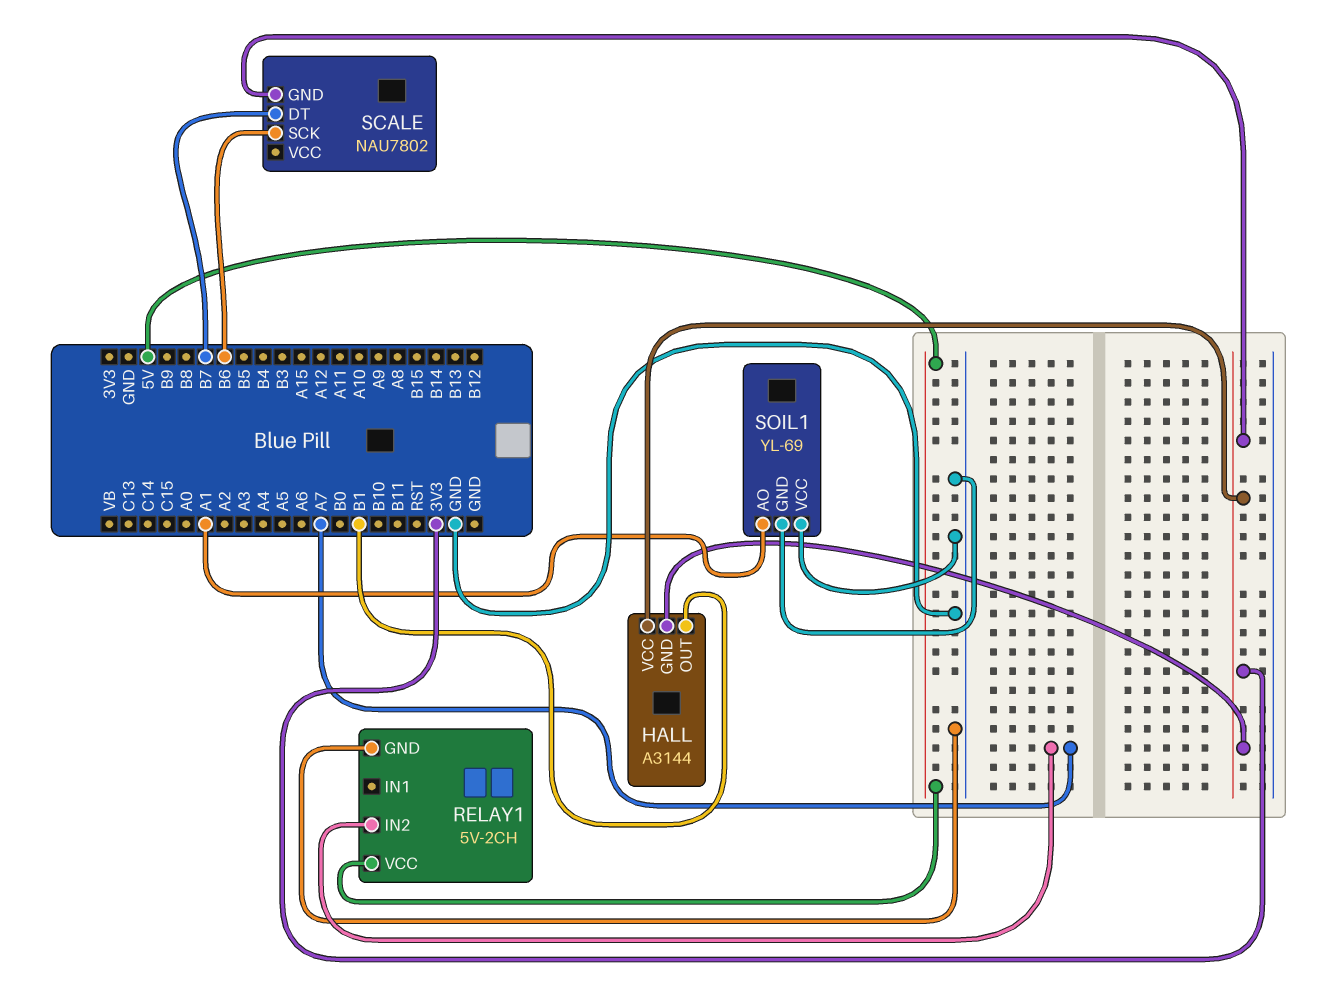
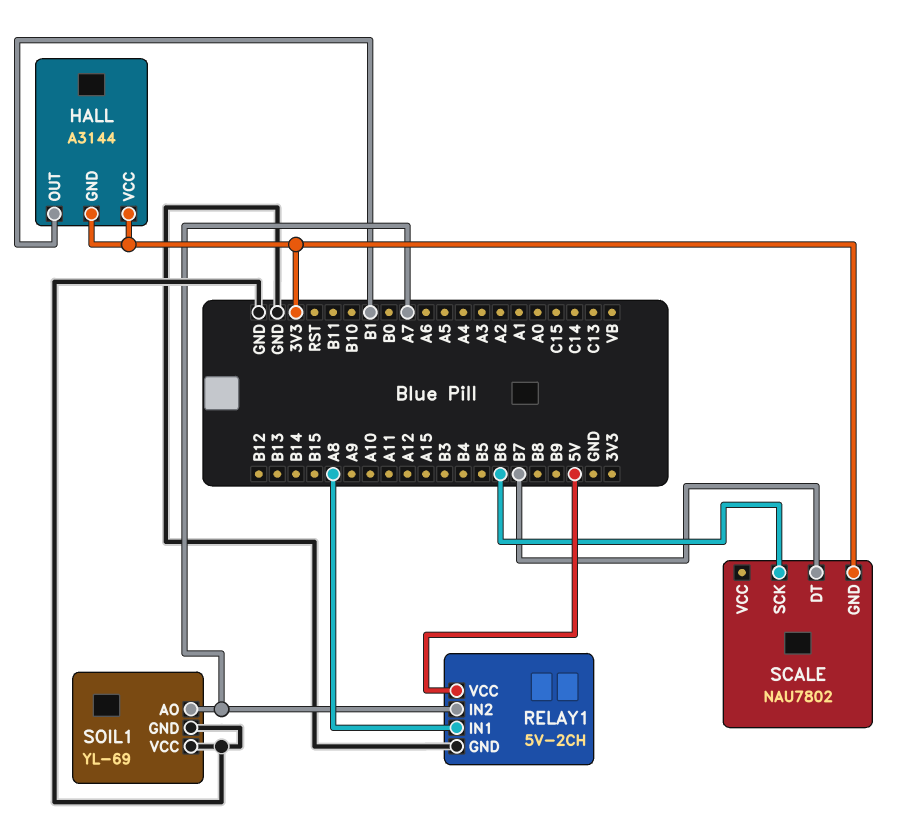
RELAY1 pin IN1: none -> A8
SOIL1 pin AO: A1 -> A7

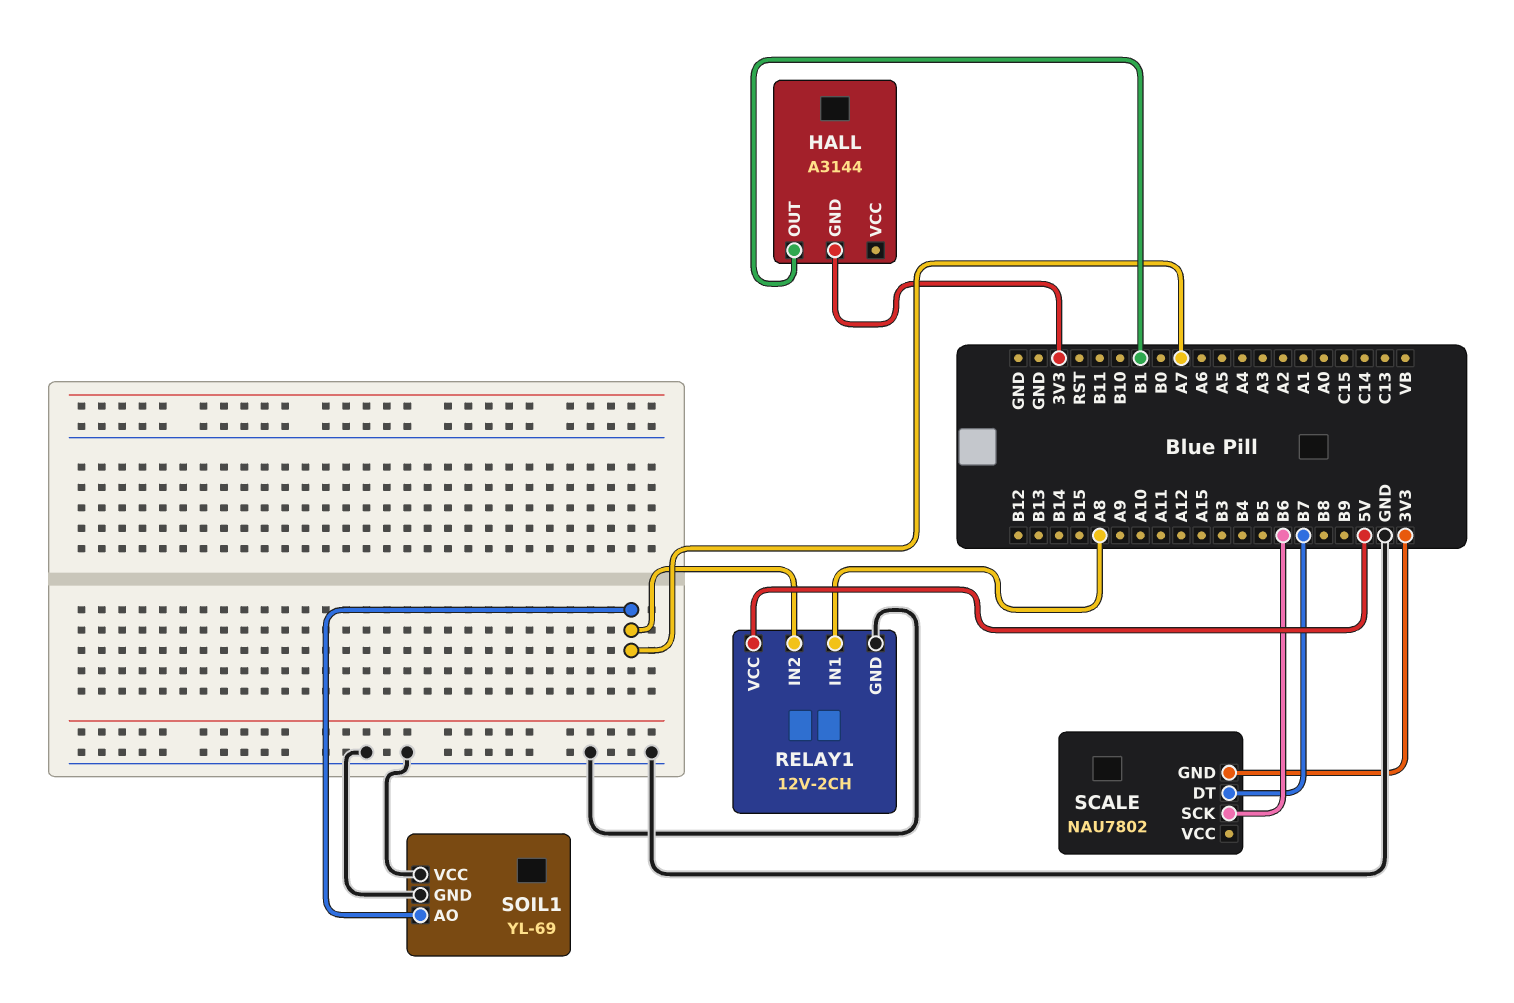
HALL pin VCC: 3V3 -> none
RELAY1: 5V-2CH -> 12V-2CH

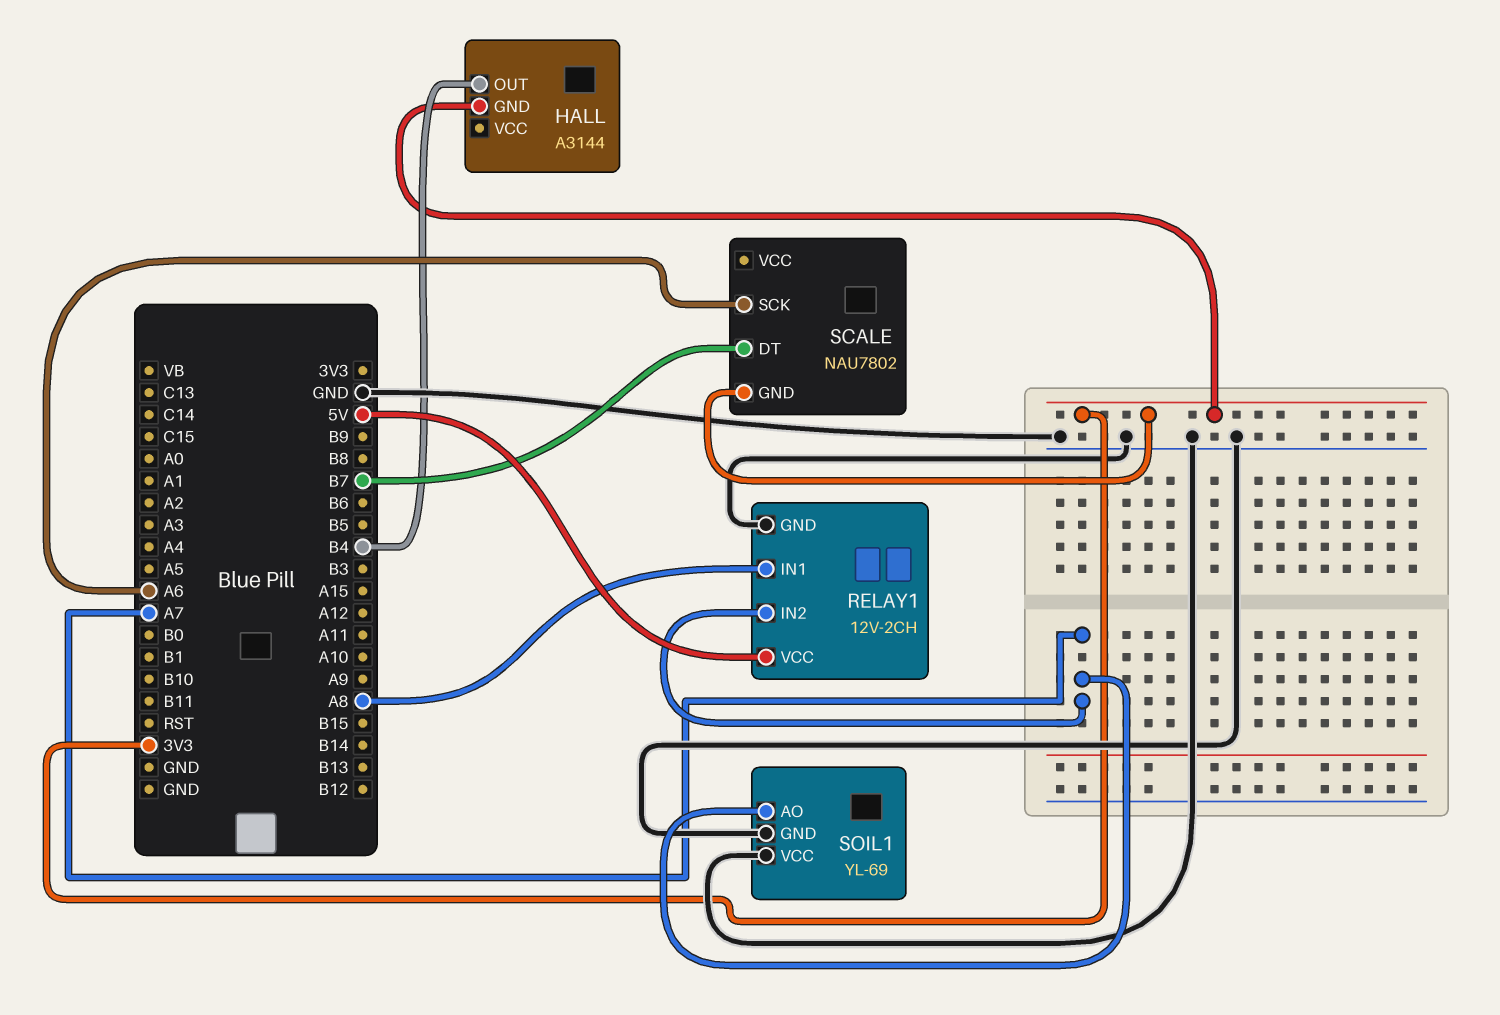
HALL pin OUT: B1 -> B4
SCALE pin SCK: B6 -> A6

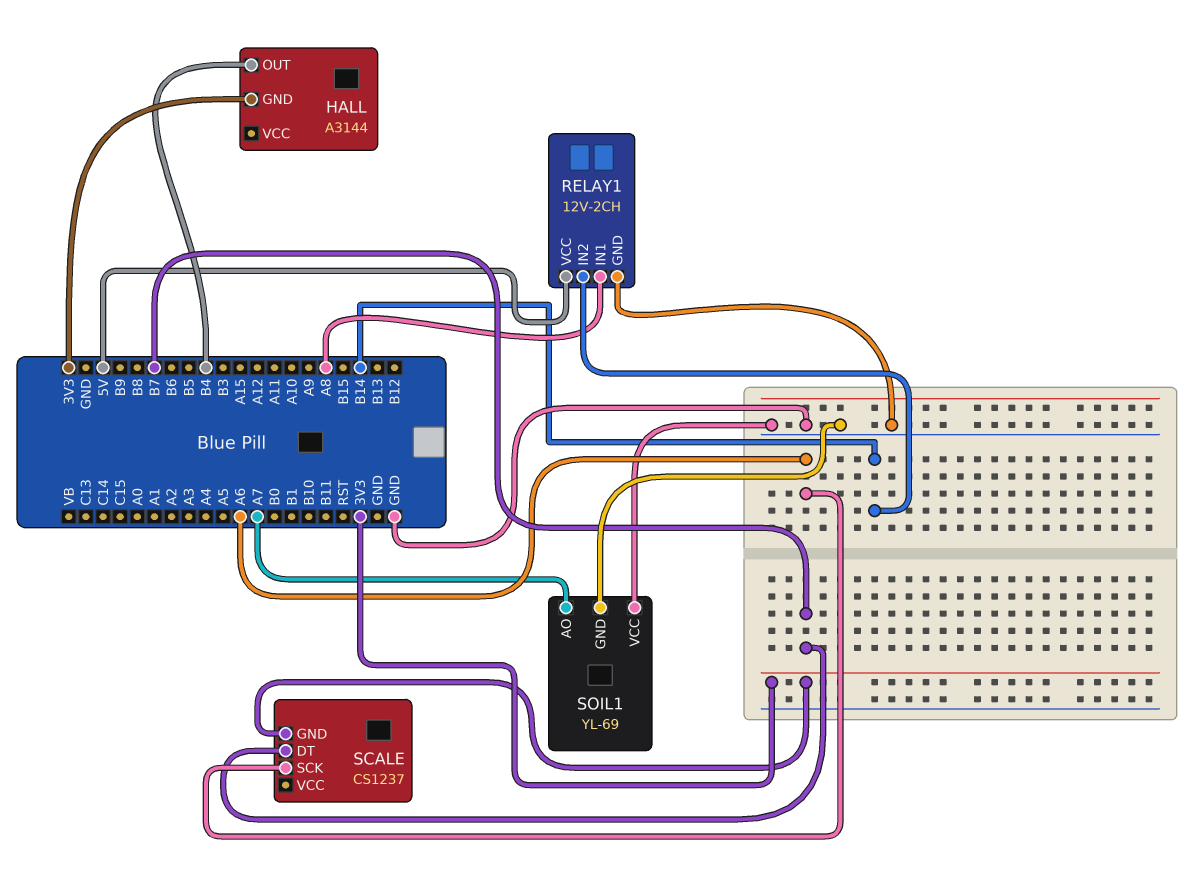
RELAY1 pin IN2: A7 -> B14
SCALE: NAU7802 -> CS1237

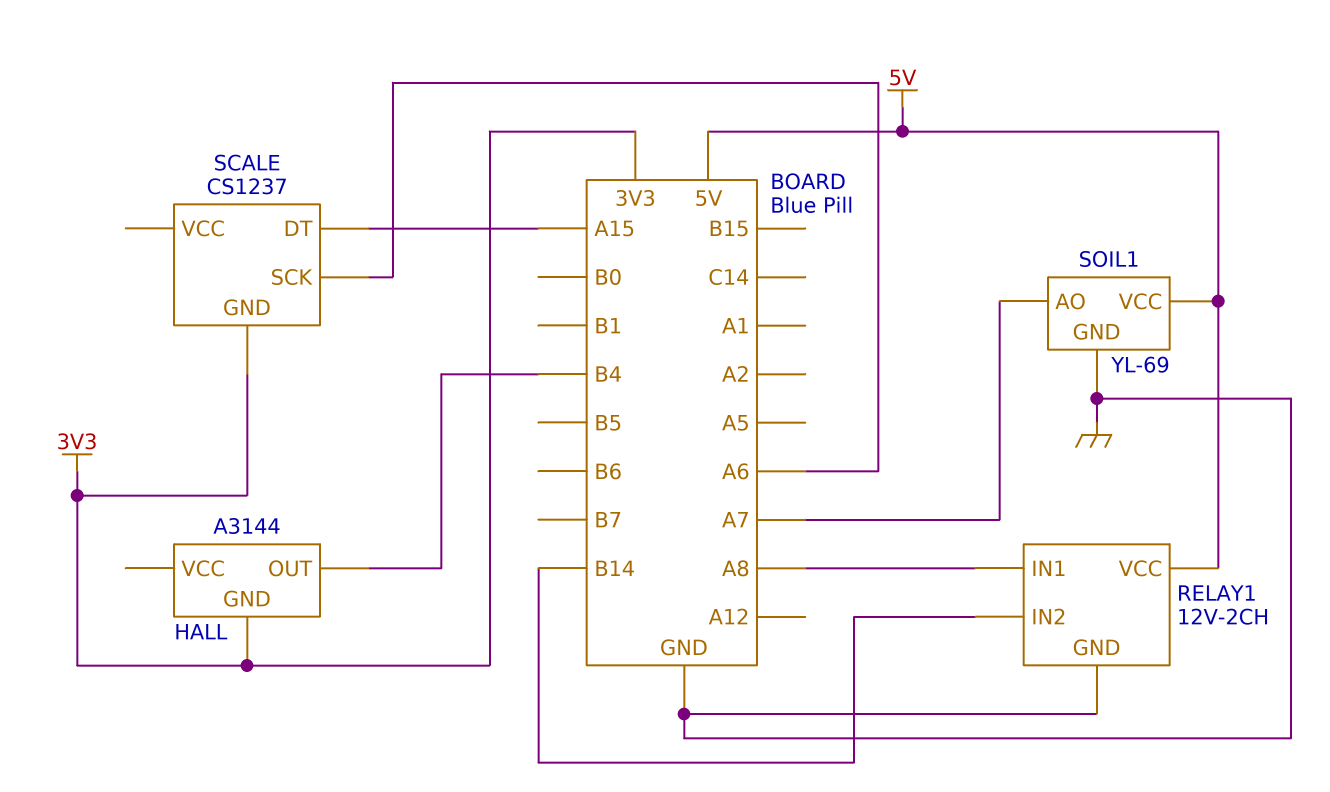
SCALE pin DT: B7 -> A15
SOIL1 pin VCC: GND -> 5V

